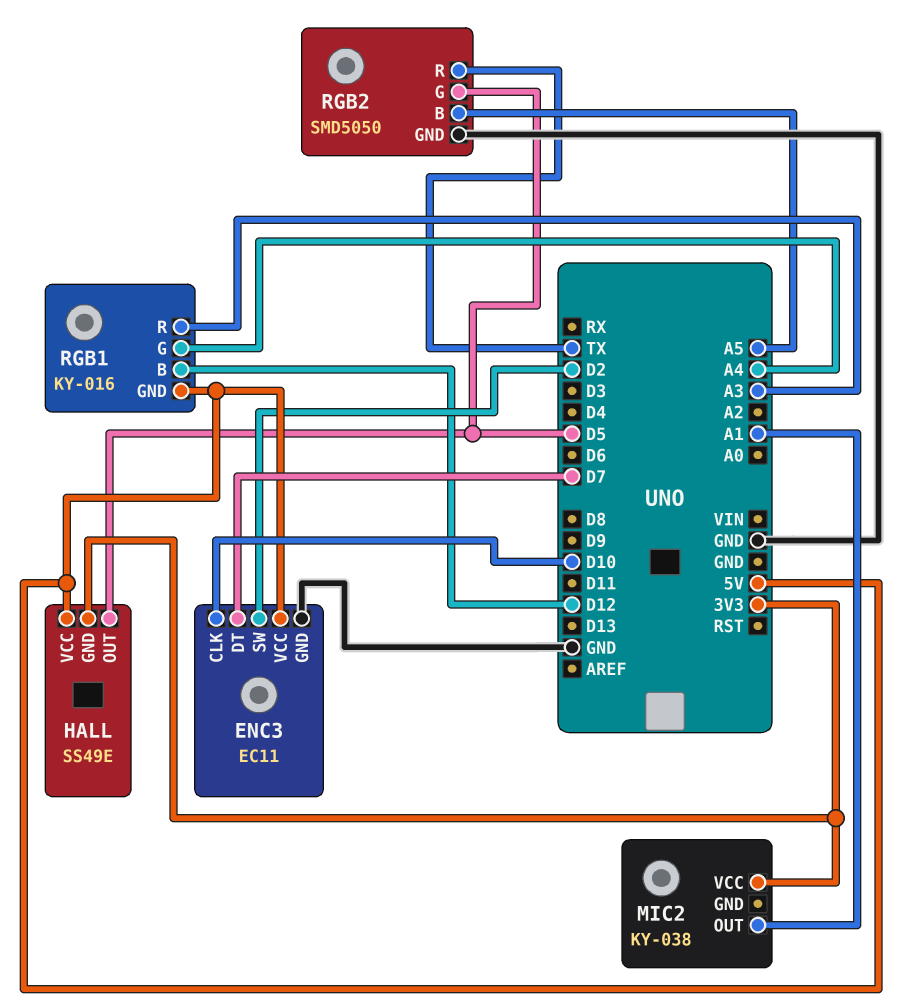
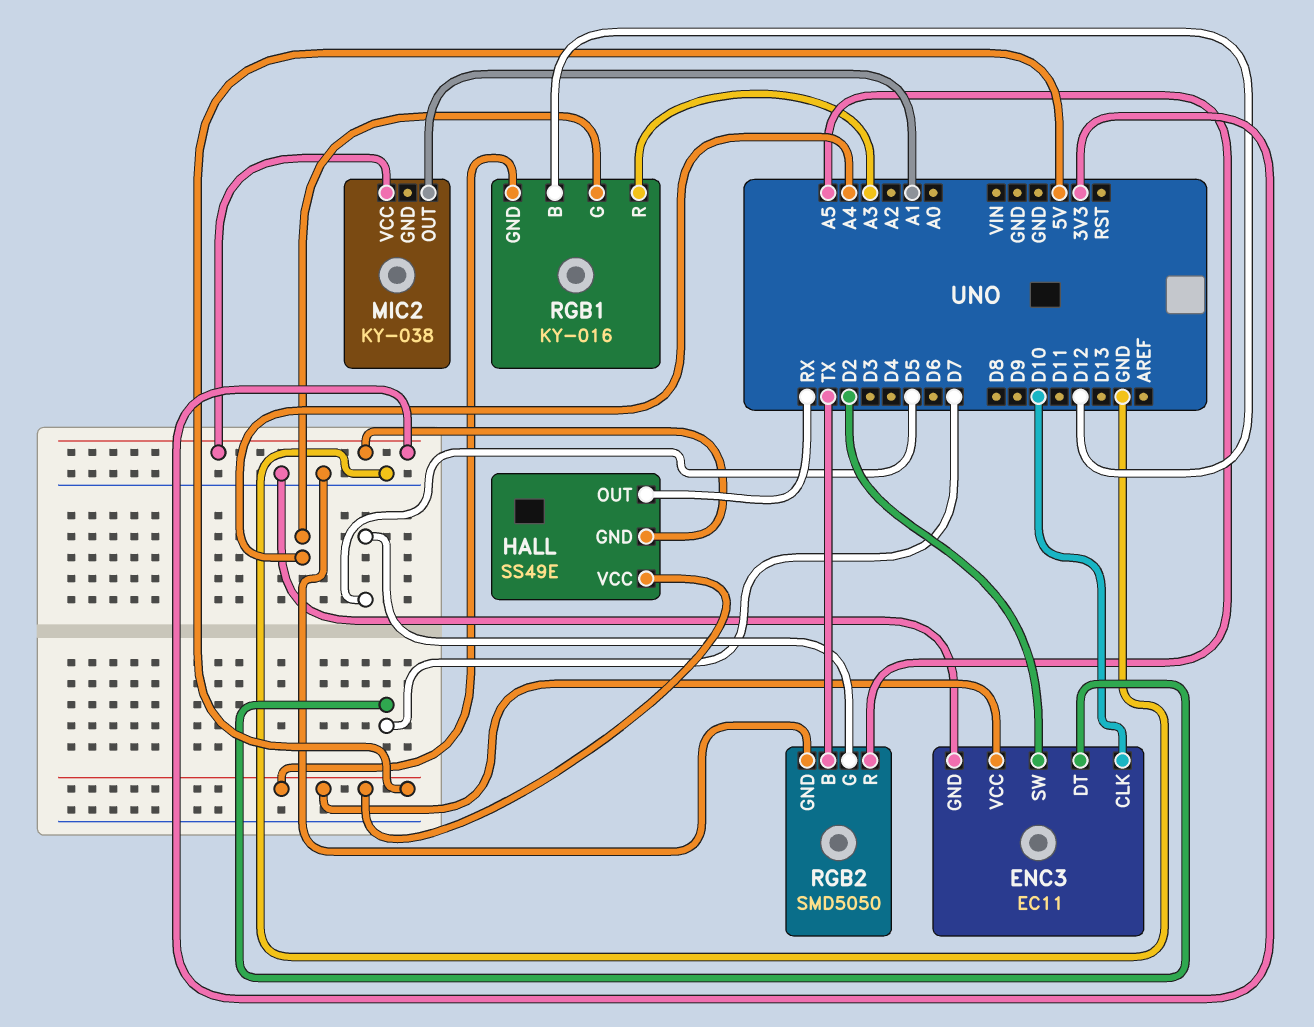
HALL pin OUT: D5 -> RX
RGB2 pin B: A5 -> TX
RGB2 pin R: TX -> A5

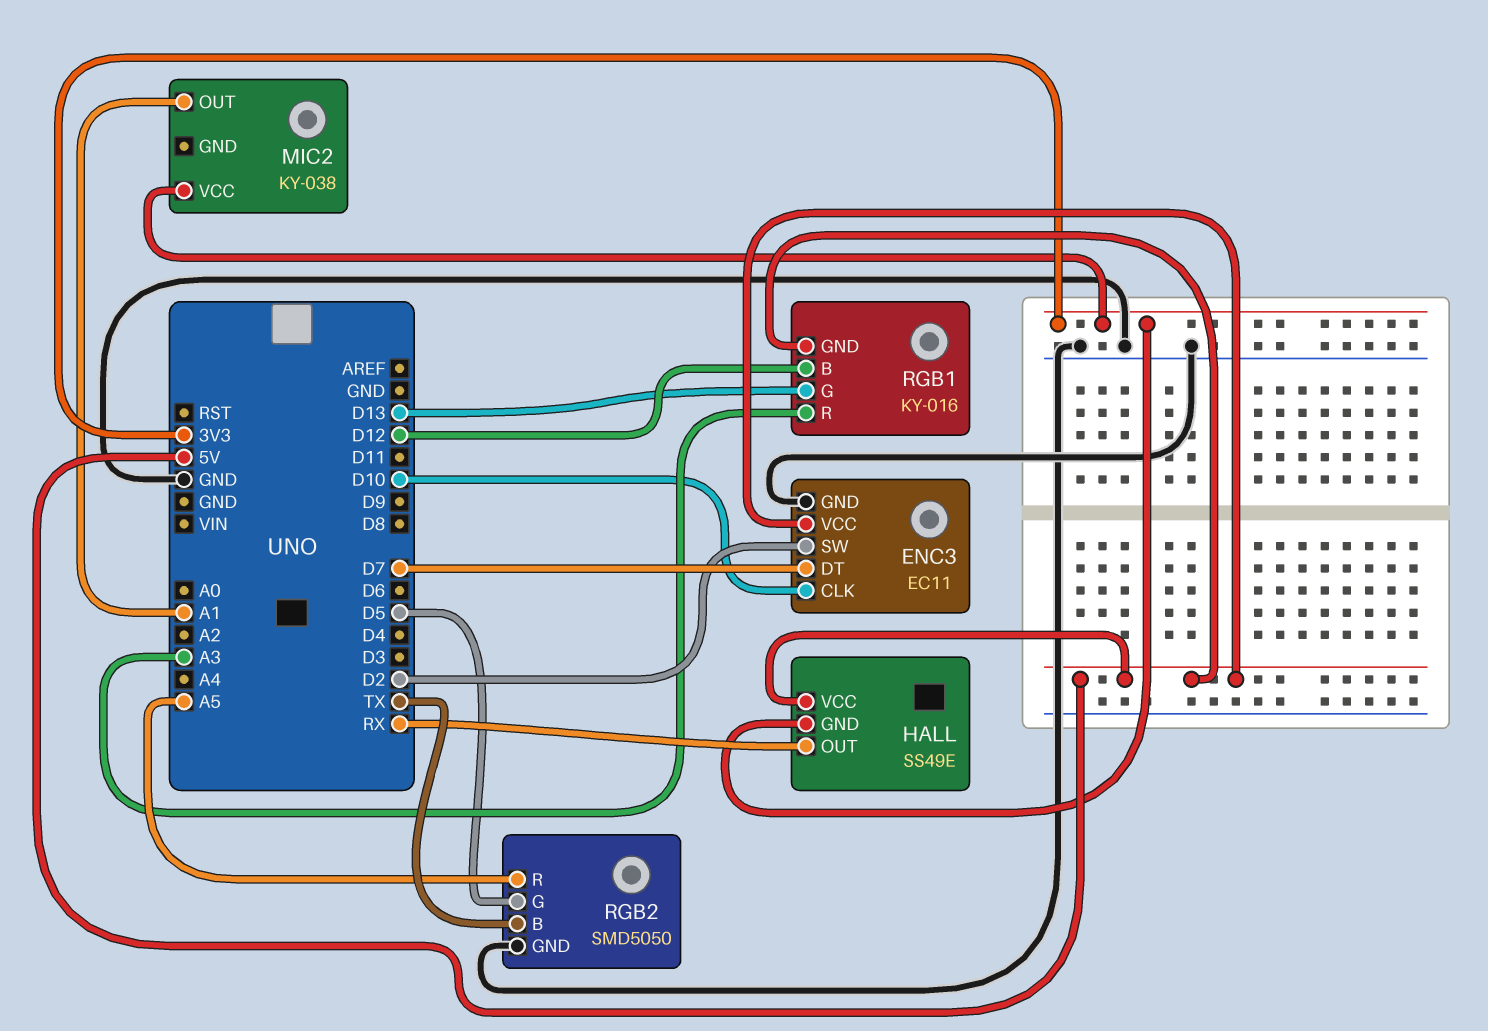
RGB1 pin G: A4 -> D13

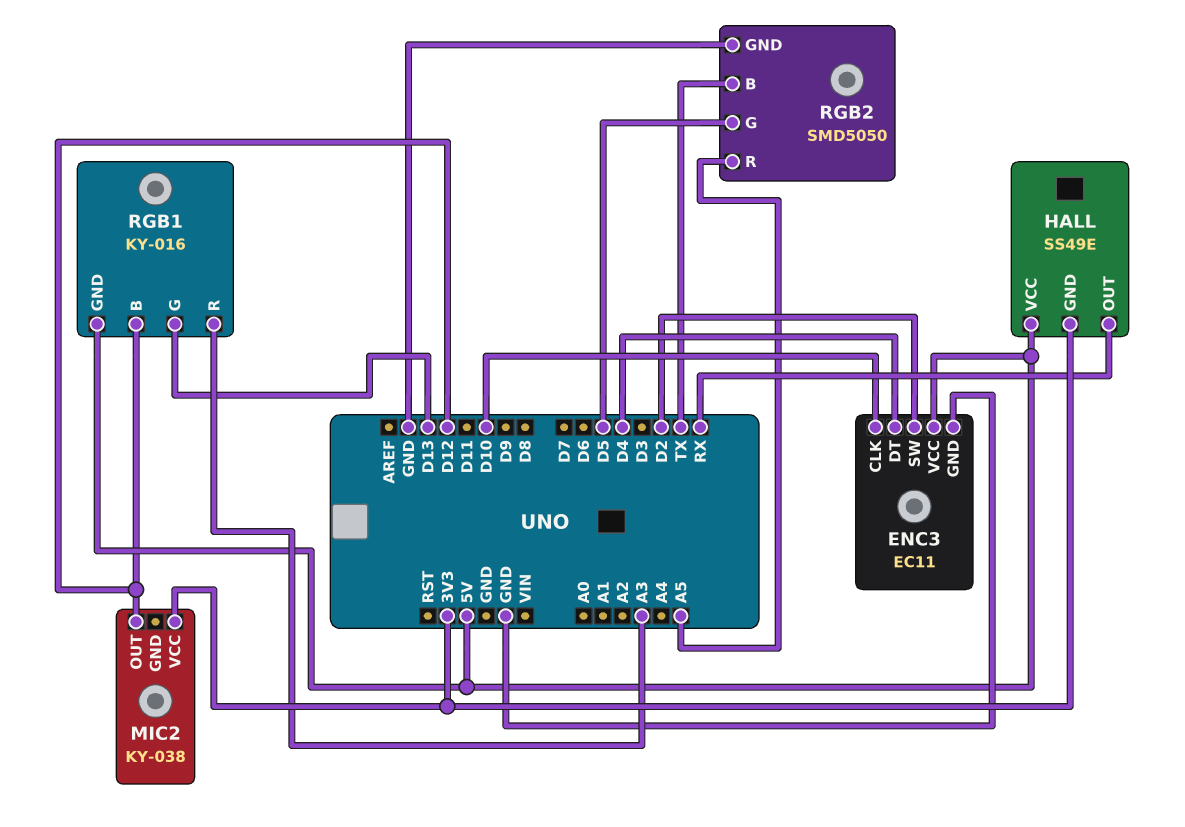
ENC3 pin DT: D7 -> D4
MIC2 pin OUT: A1 -> D12

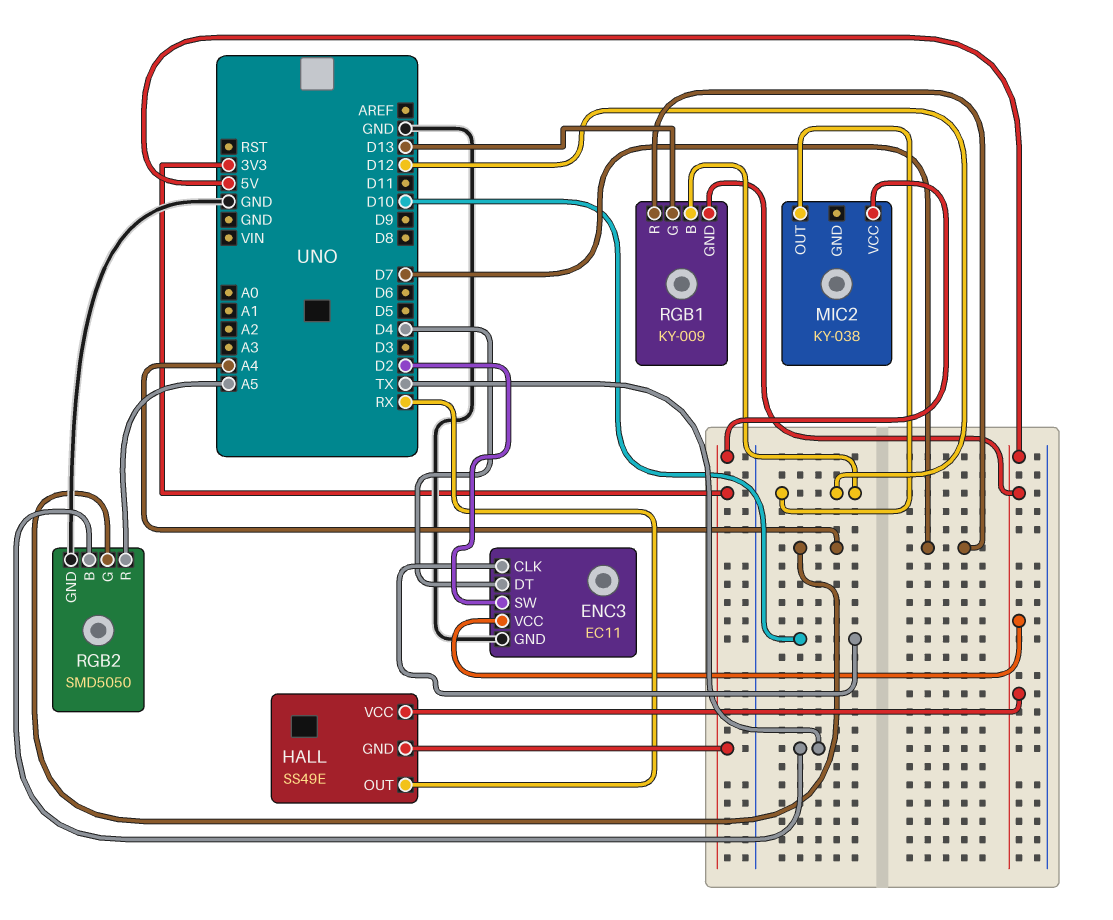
RGB1: KY-016 -> KY-009
RGB1 pin R: A3 -> D7
RGB2 pin G: D5 -> A4

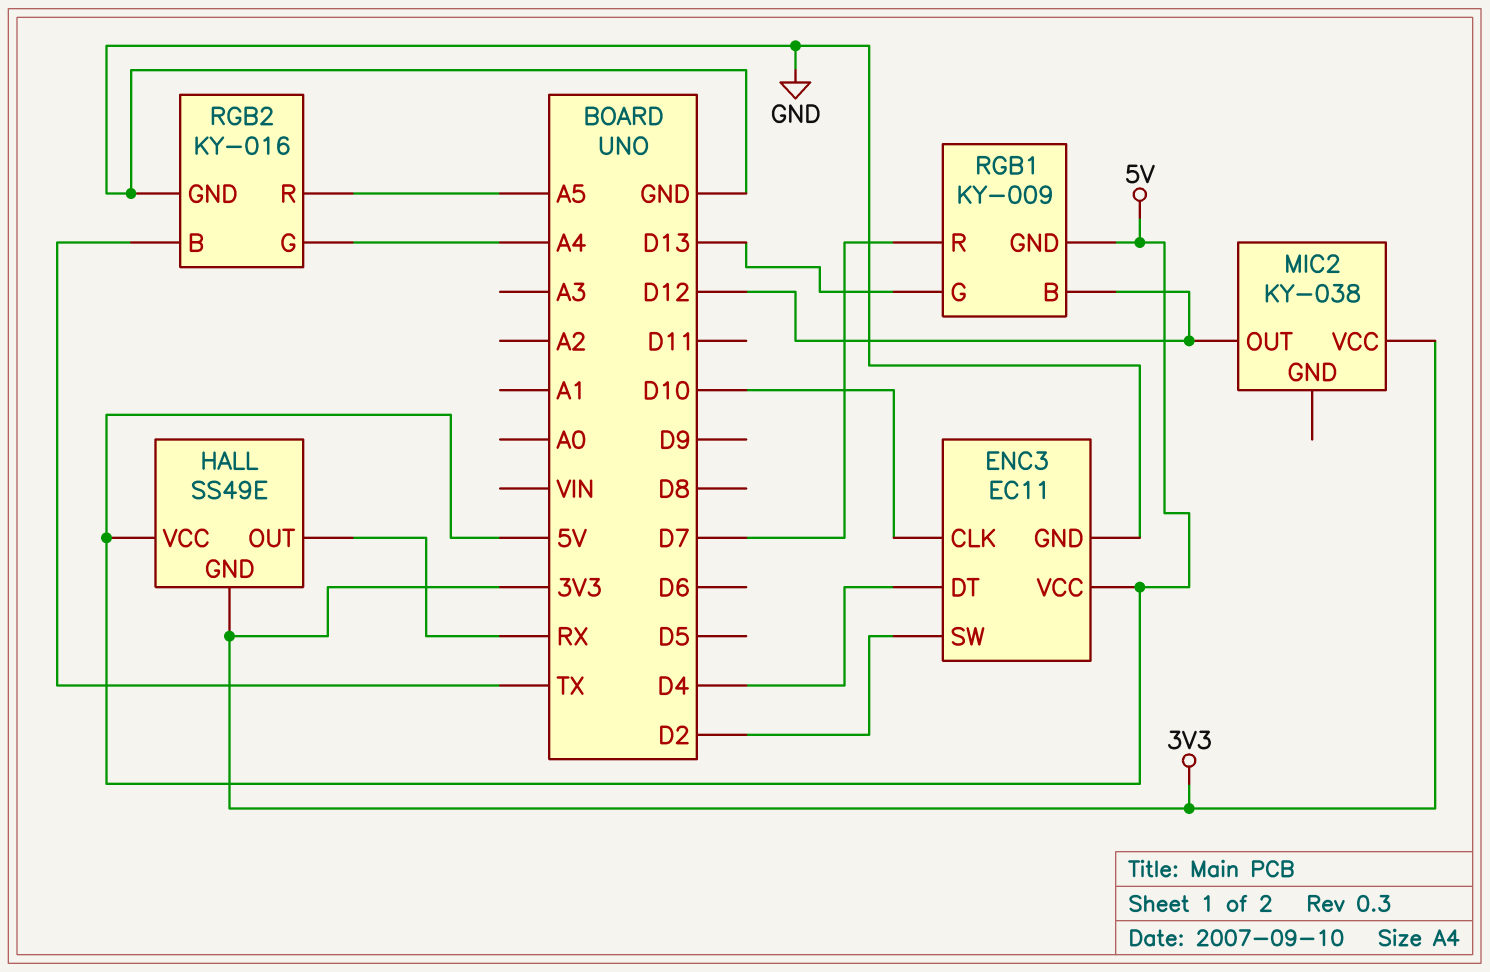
RGB2: SMD5050 -> KY-016

